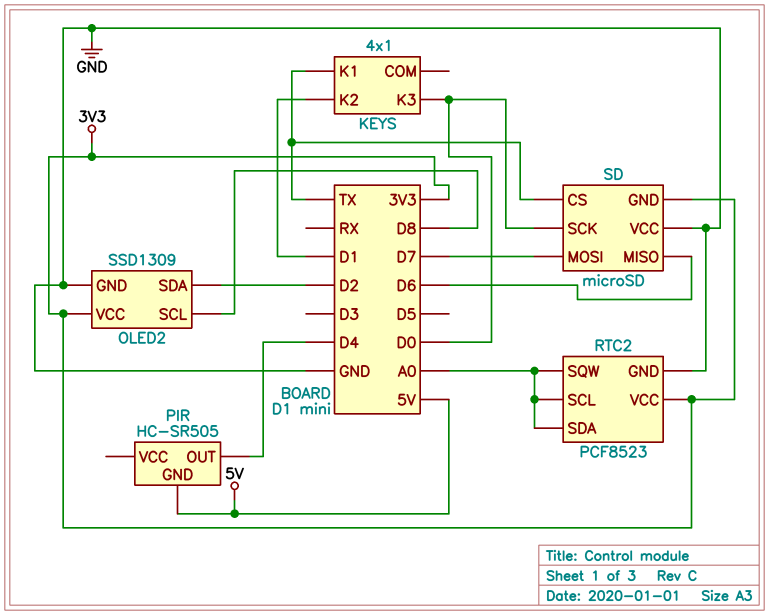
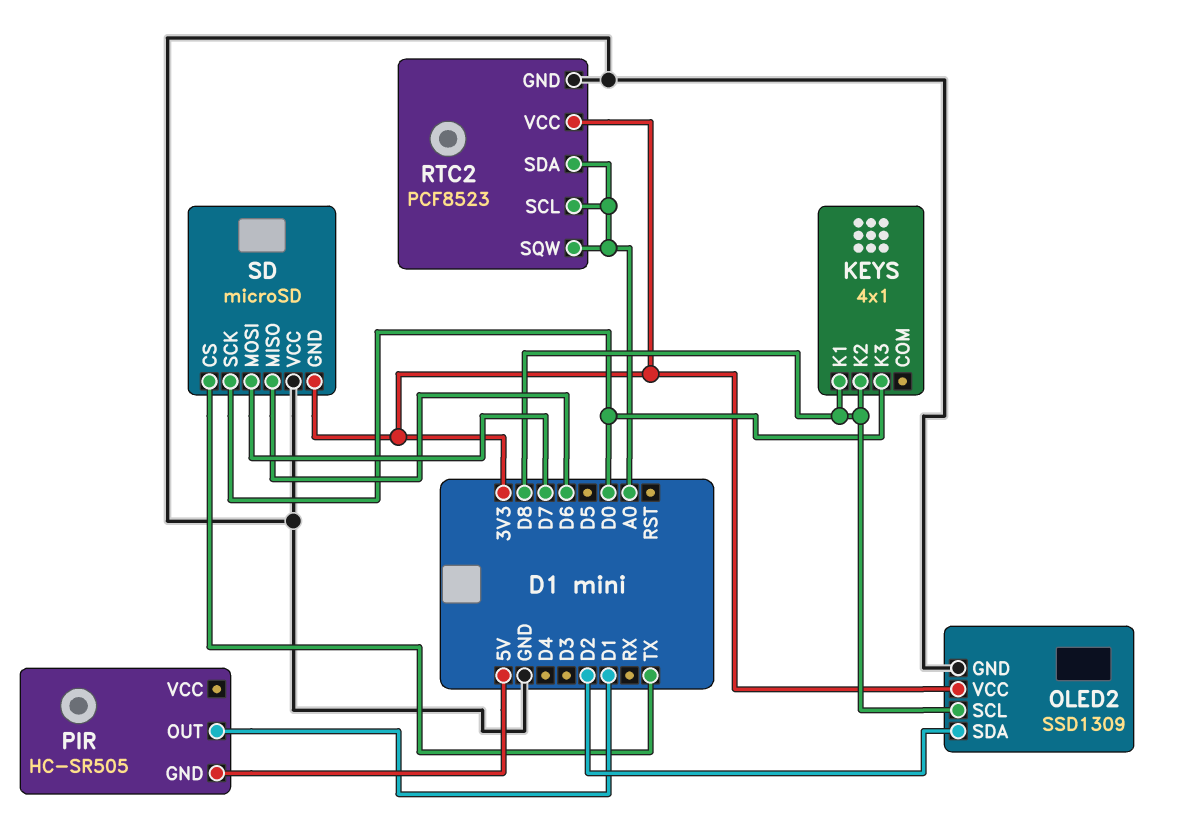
KEYS pin K1: TX -> D8
KEYS pin K2: D1 -> D8
PIR pin OUT: D4 -> D1

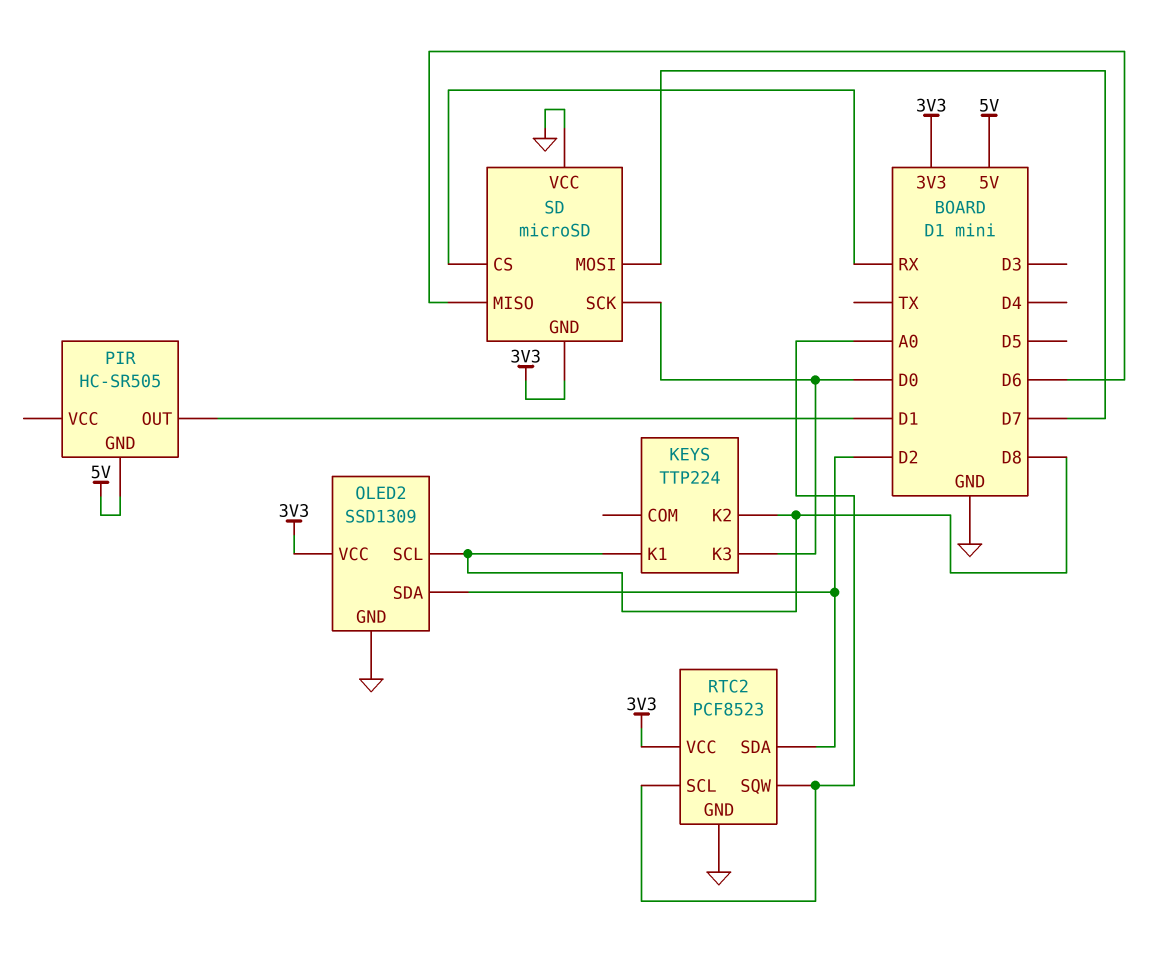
KEYS: 4x1 -> TTP224
RTC2 pin SDA: A0 -> D2
SD pin CS: TX -> RX

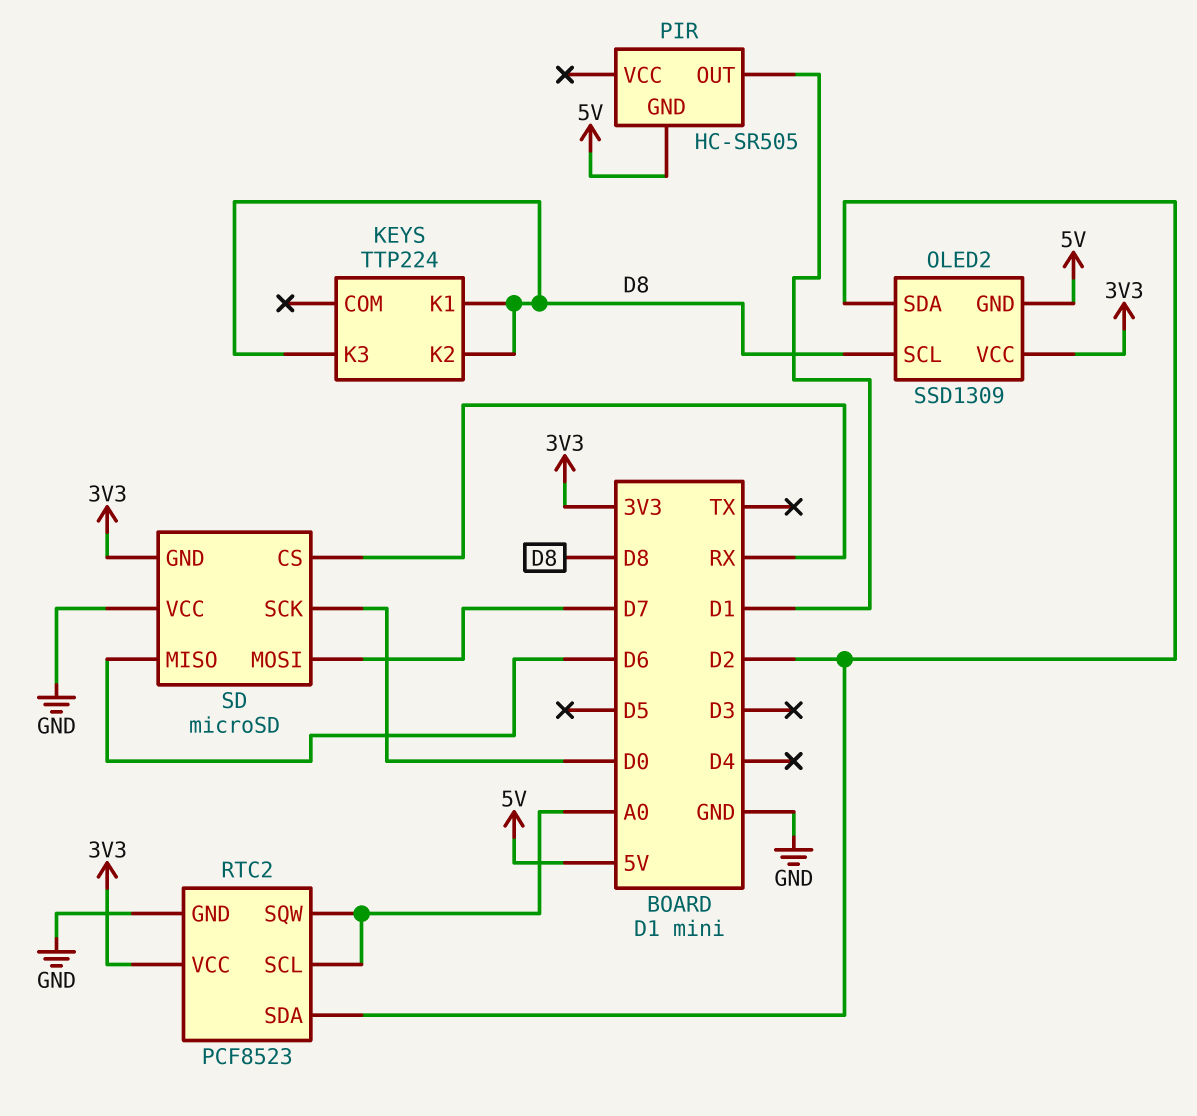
KEYS pin K3: D0 -> D8
OLED2 pin GND: GND -> 5V

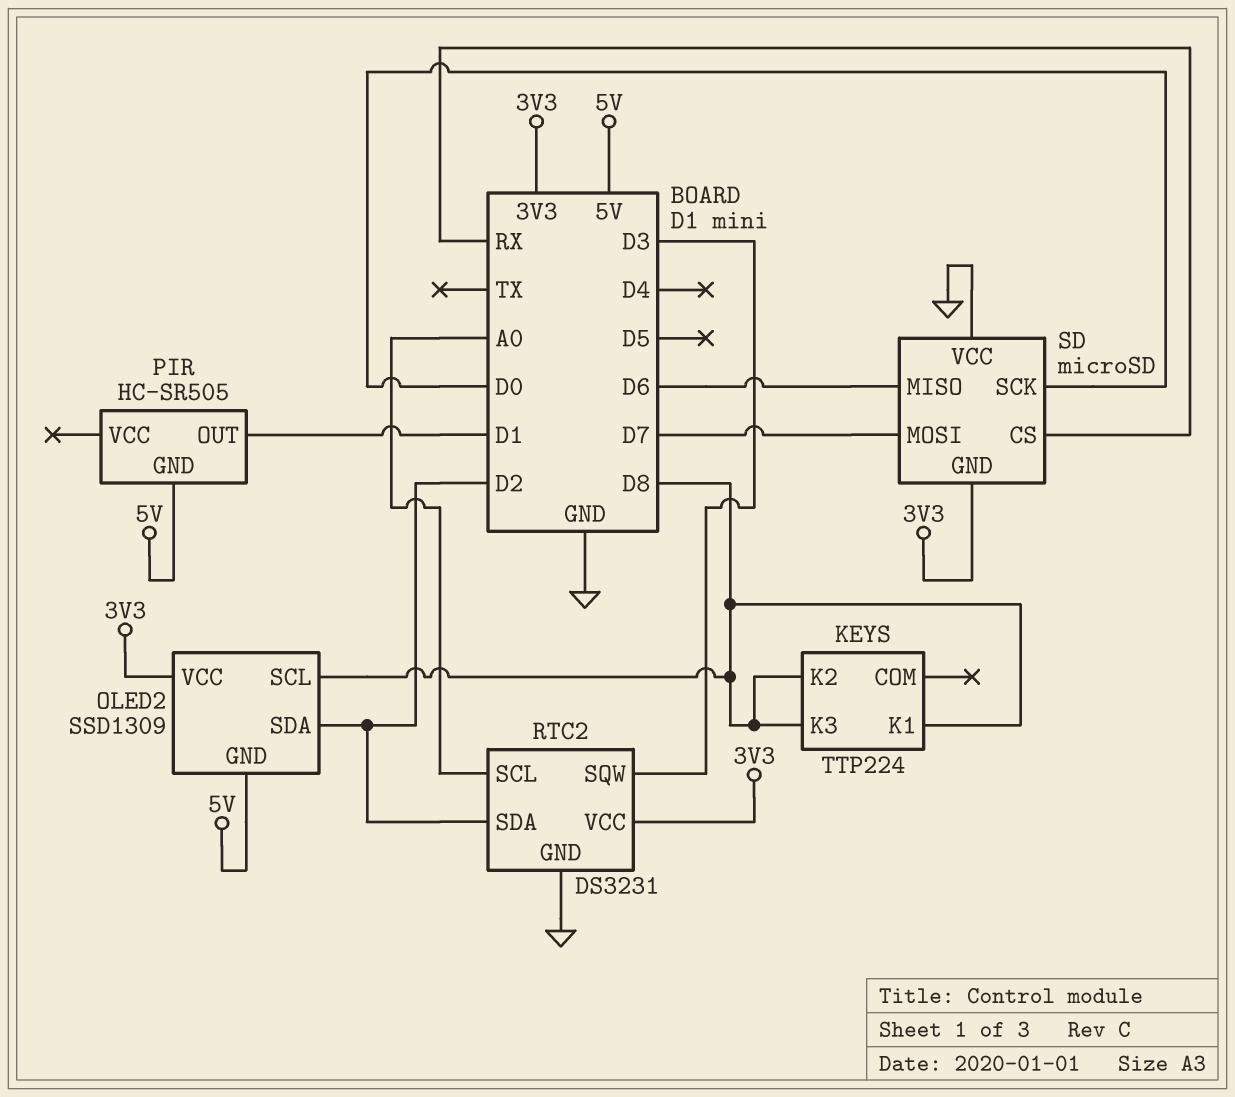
RTC2: PCF8523 -> DS3231
RTC2 pin SQW: A0 -> D3

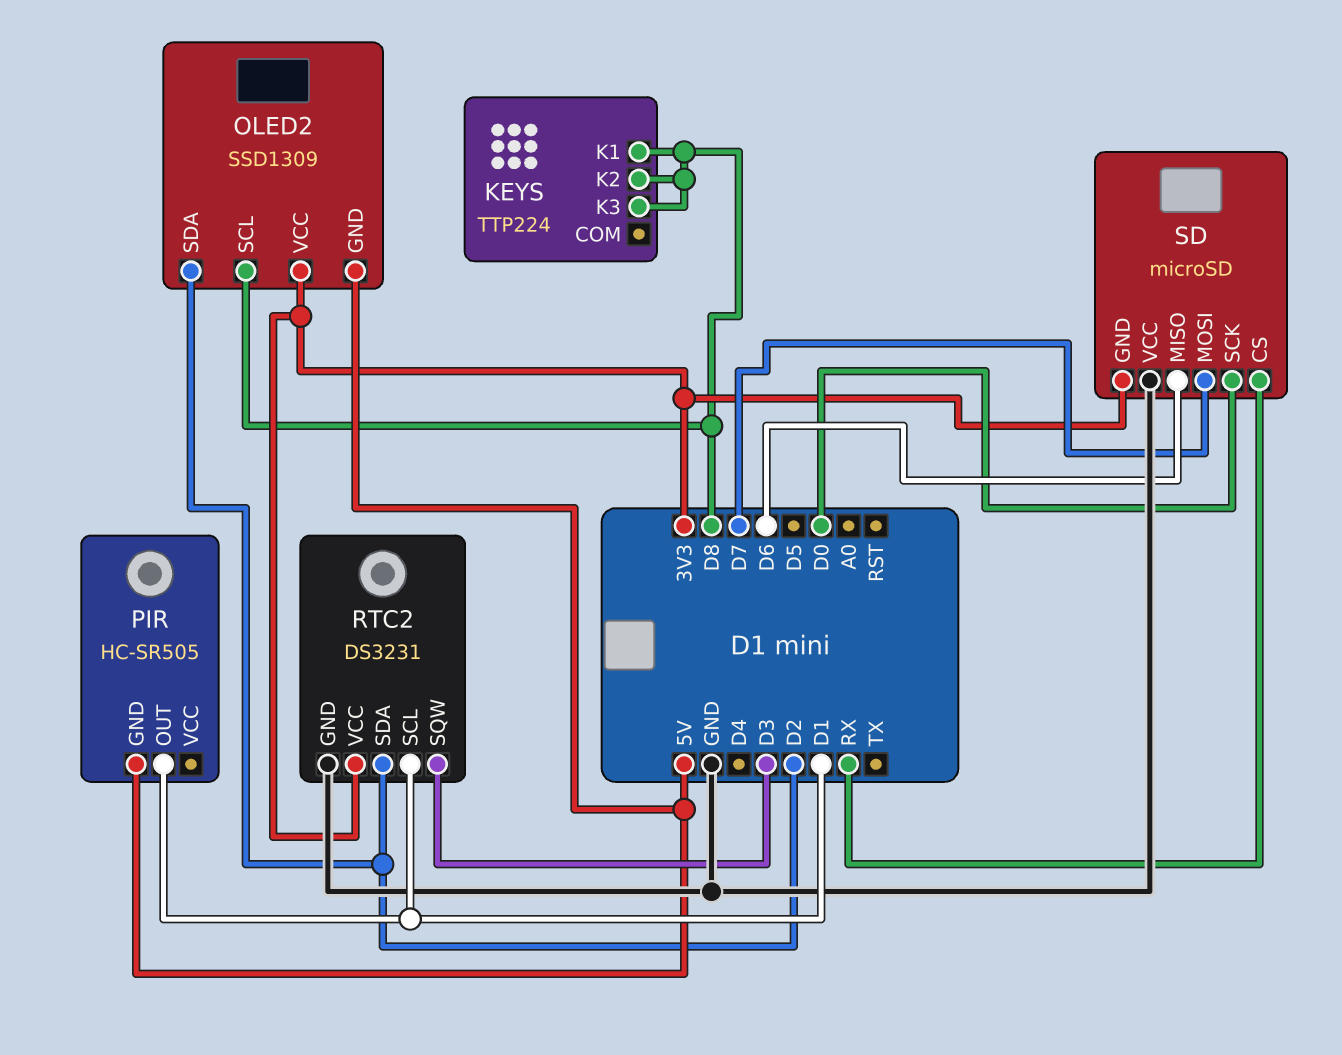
RTC2 pin SCL: A0 -> D1

